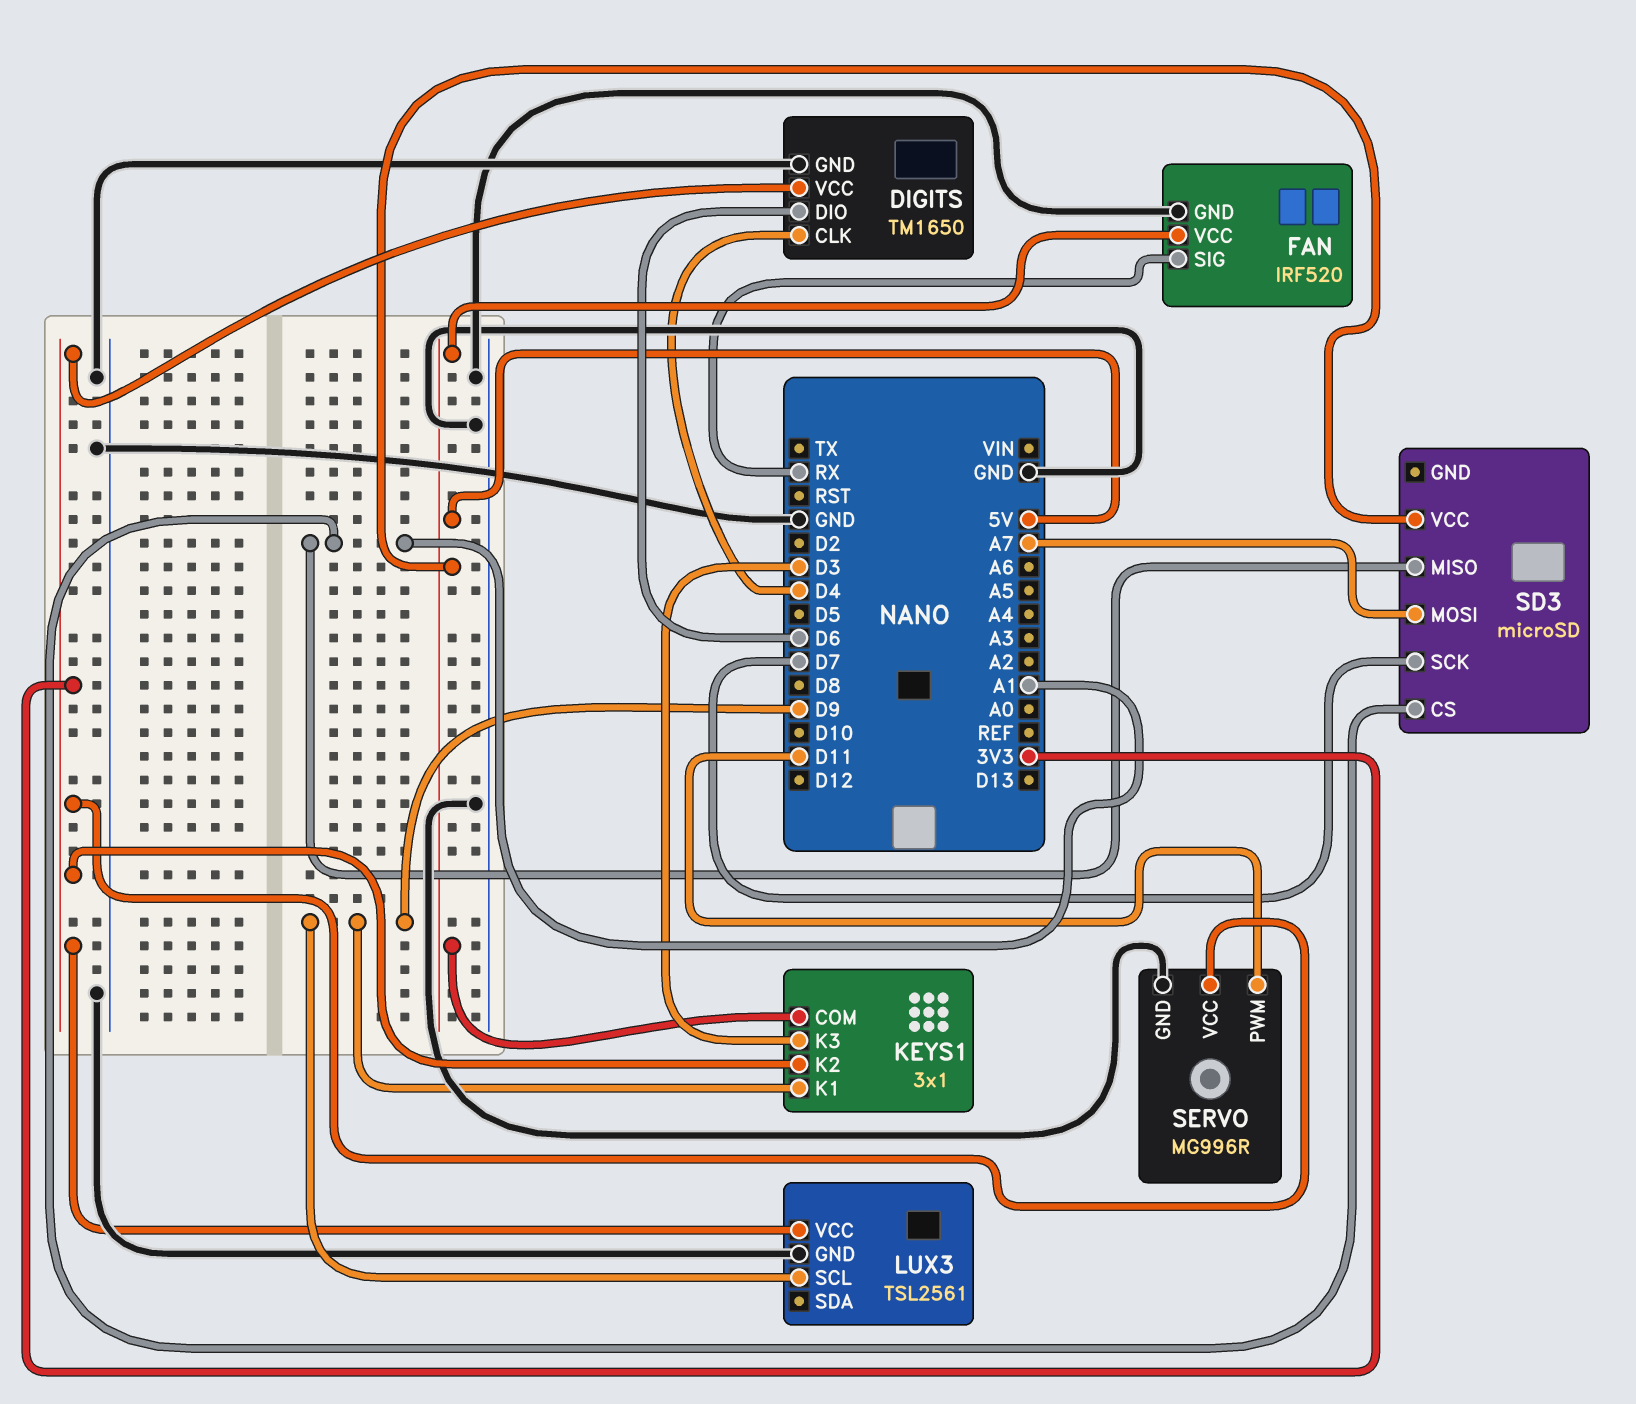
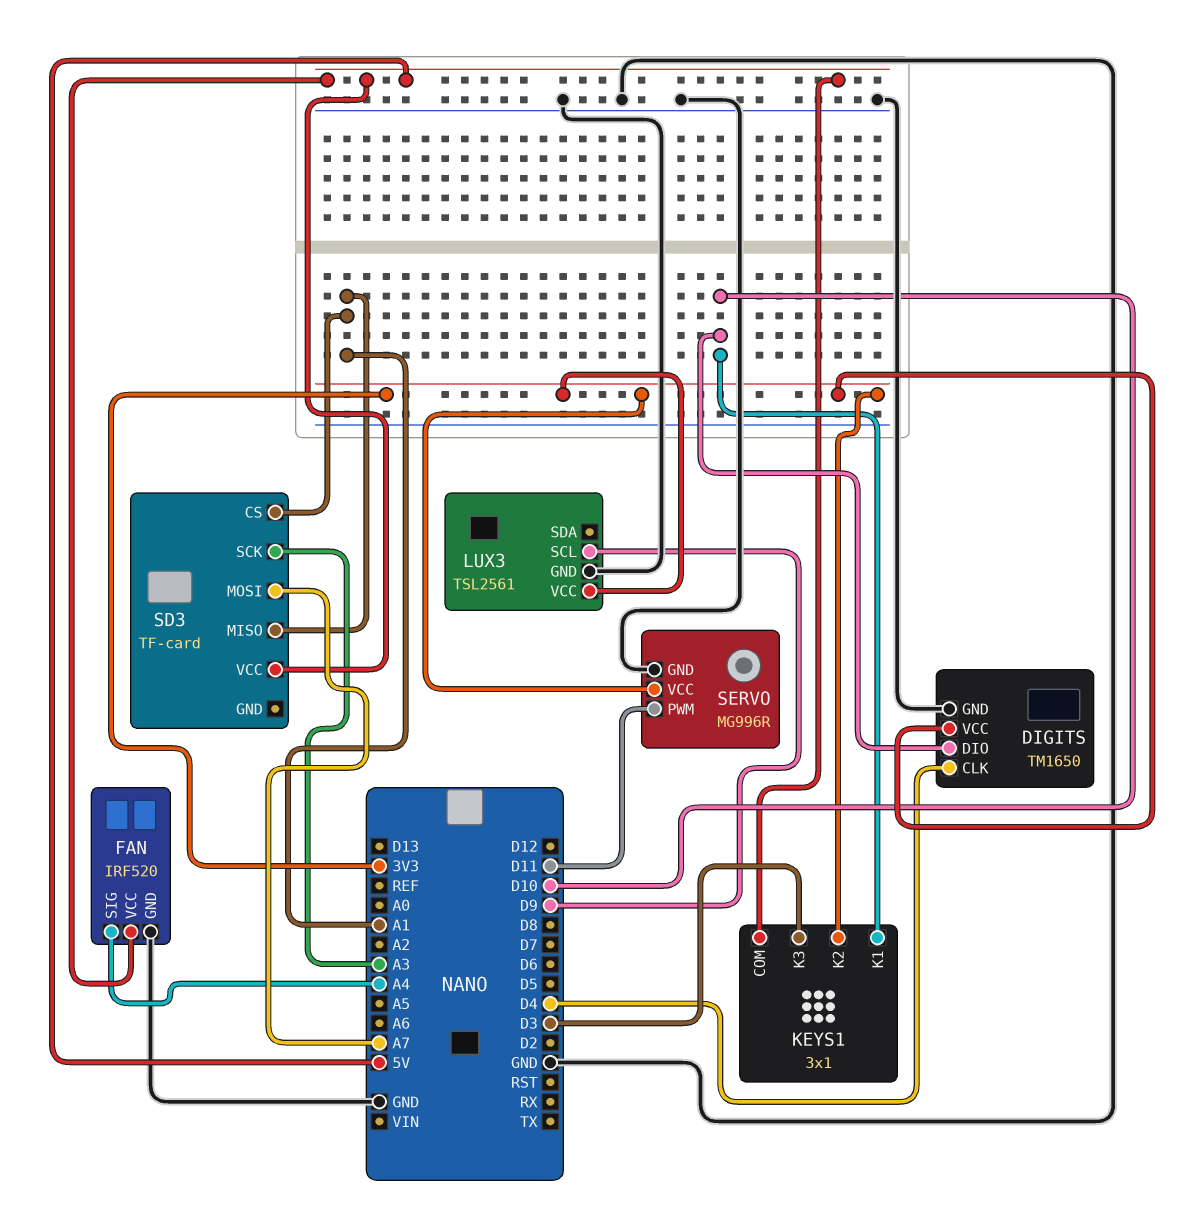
DIGITS pin DIO: D6 -> D10
FAN pin SIG: RX -> A4
KEYS1 pin K1: D9 -> D10
SD3: microSD -> TF-card
SD3 pin SCK: D7 -> A3

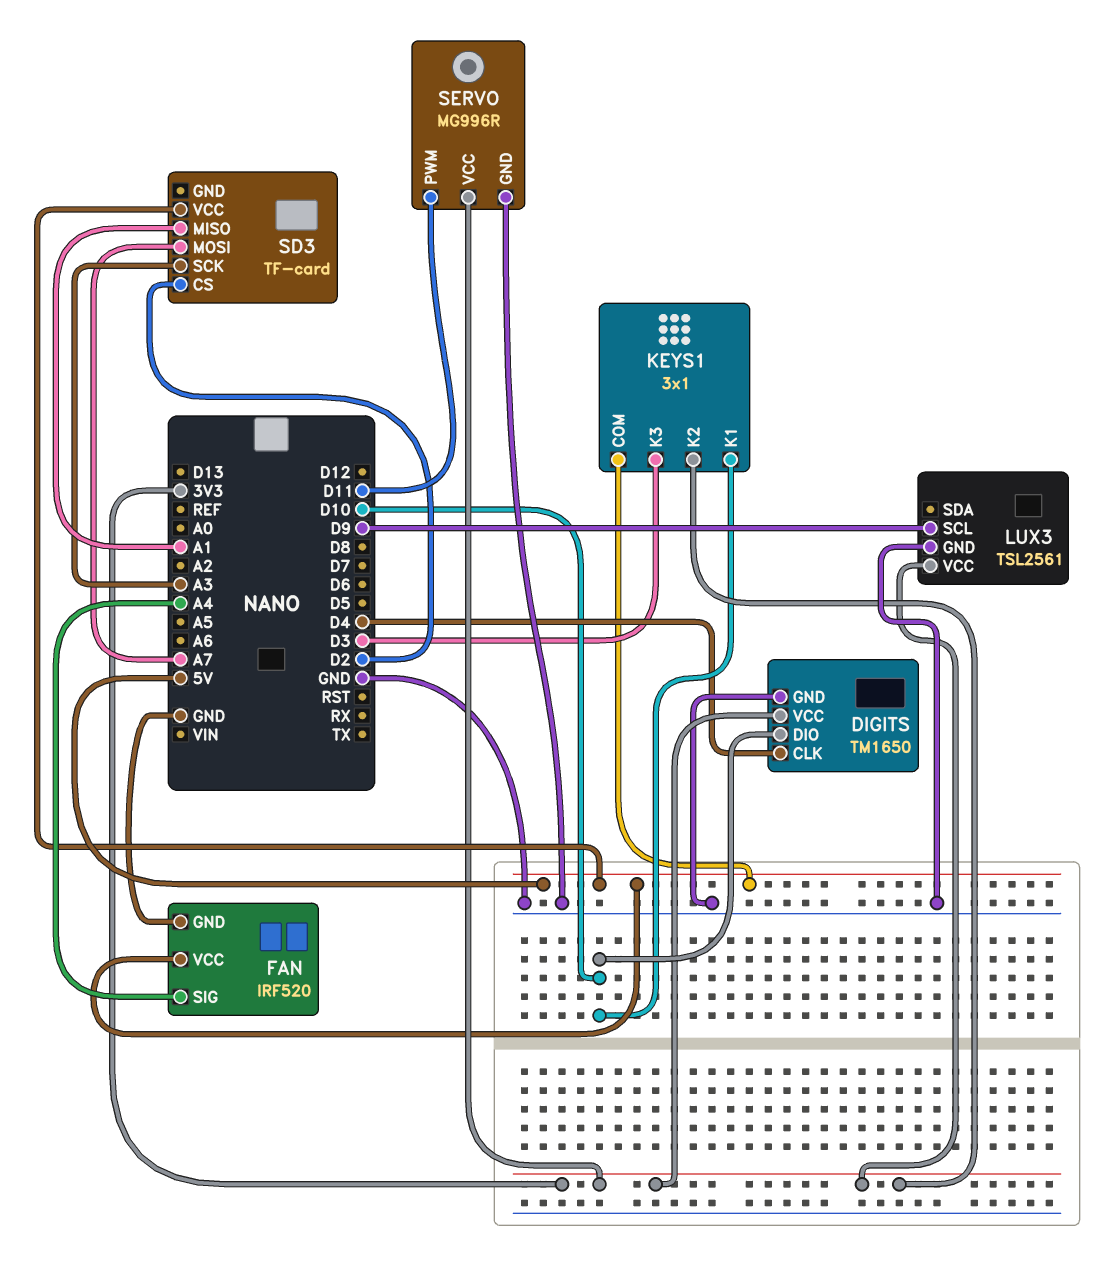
SD3 pin CS: A1 -> D2

